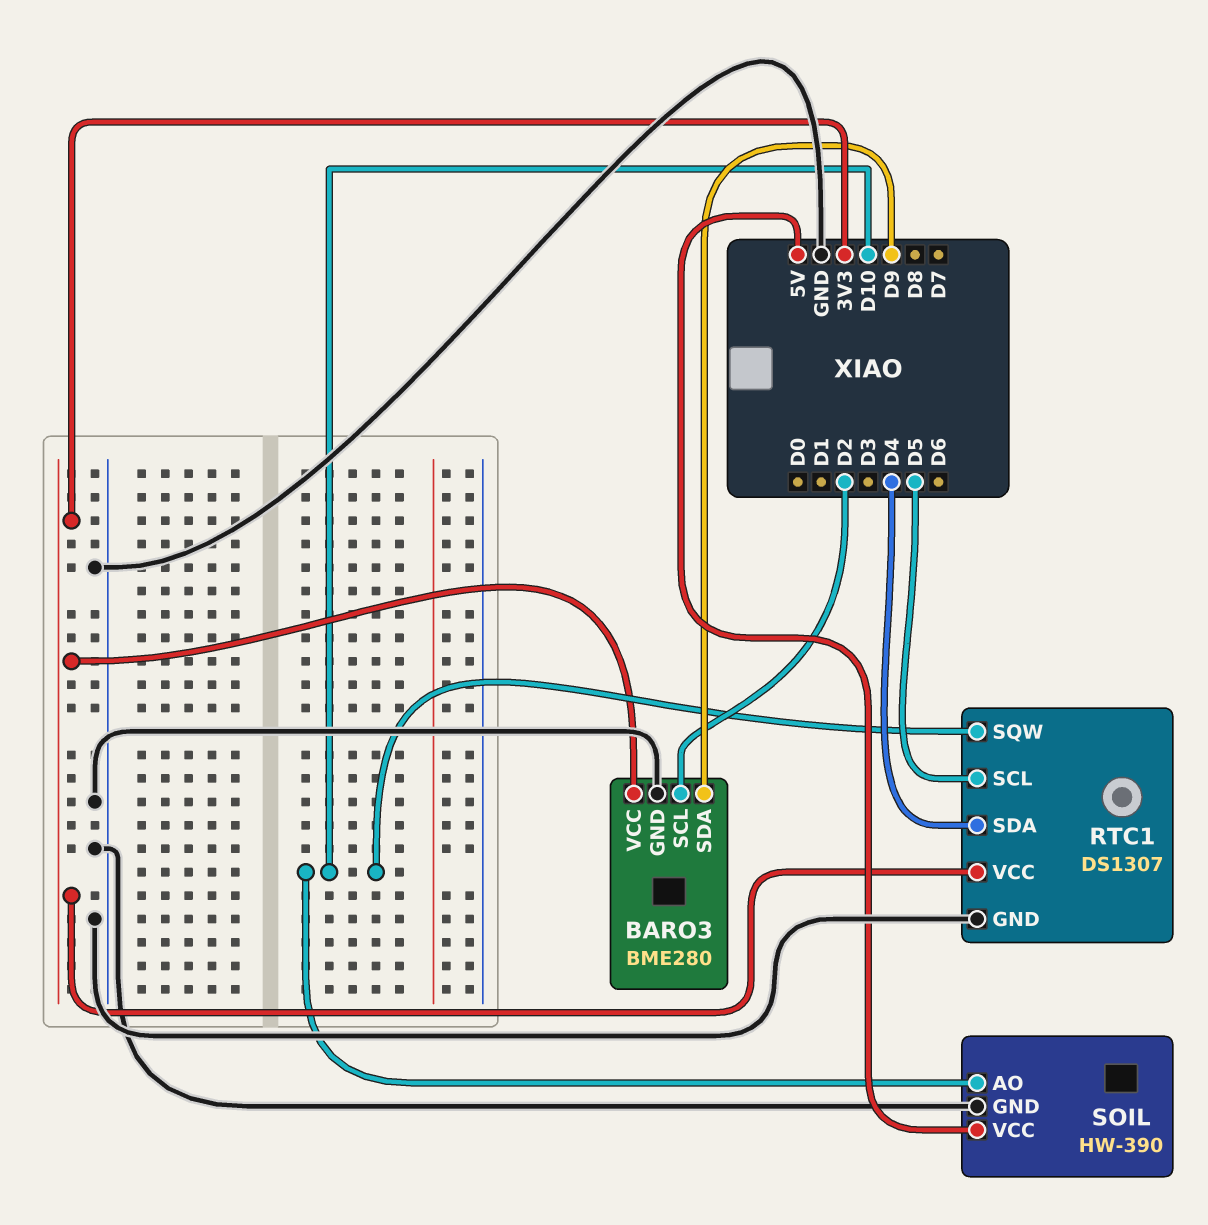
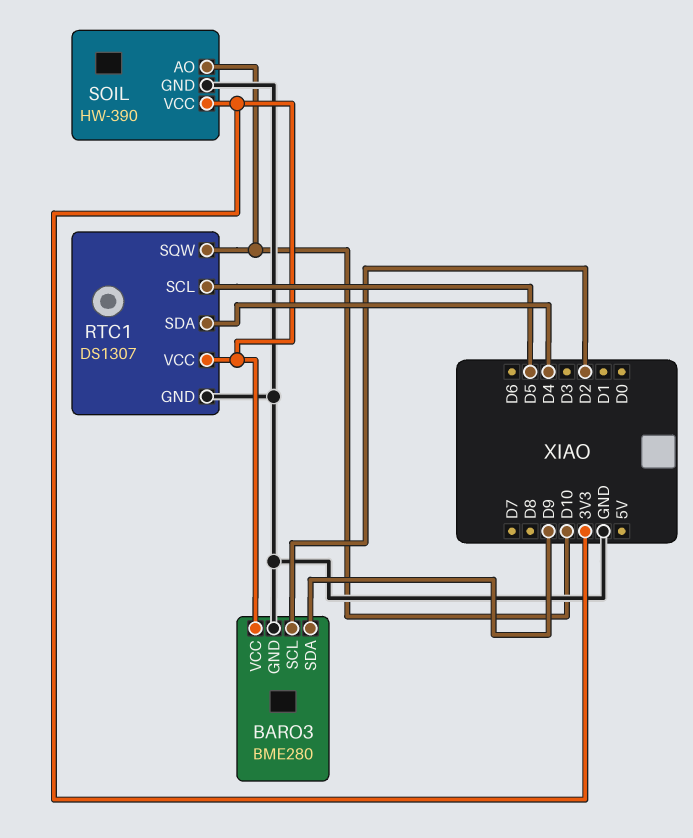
SOIL pin VCC: 5V -> 3V3

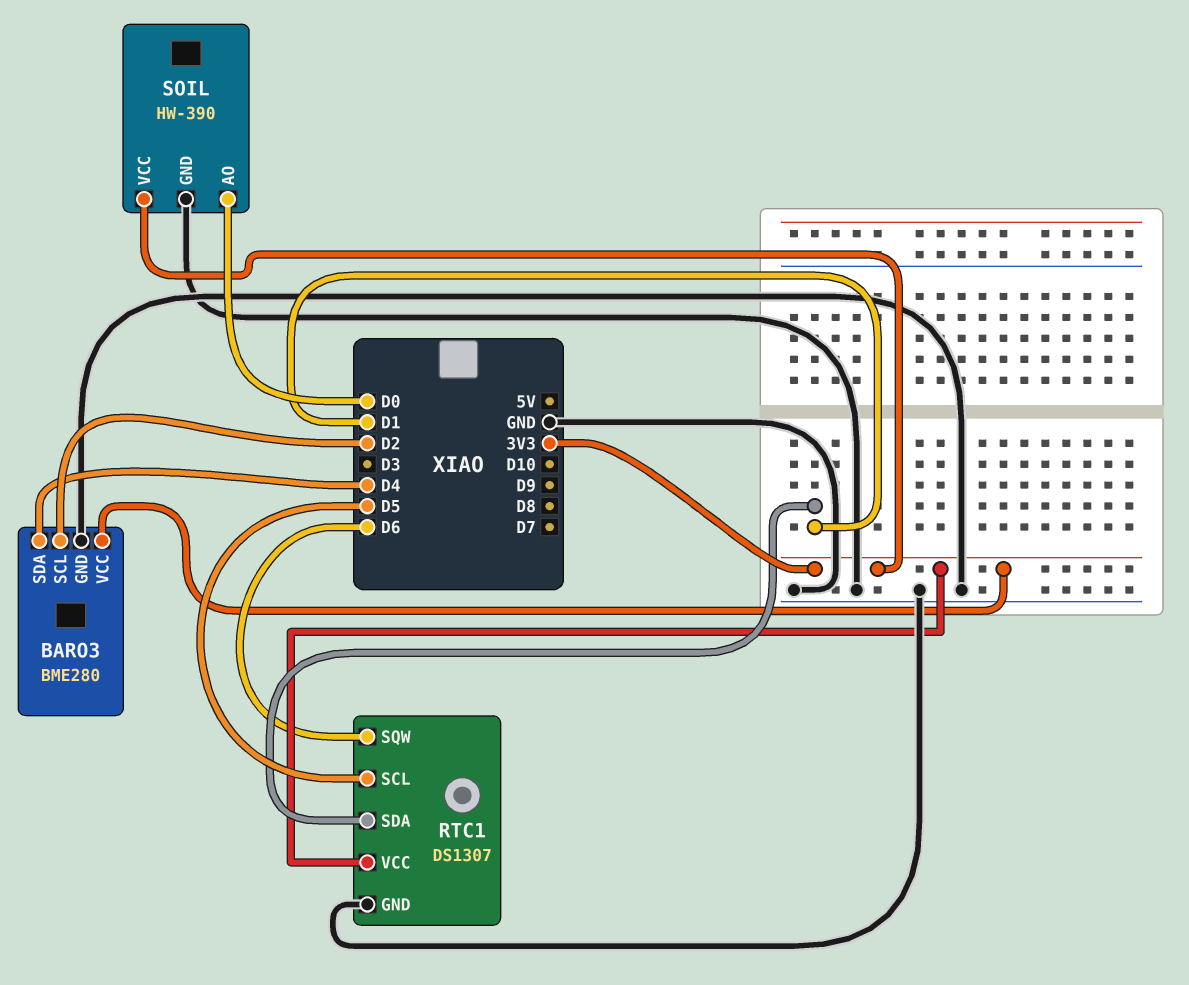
BARO3 pin SDA: D9 -> D4
RTC1 pin SDA: D4 -> D1
RTC1 pin SQW: D10 -> D6
SOIL pin AO: D10 -> D0

